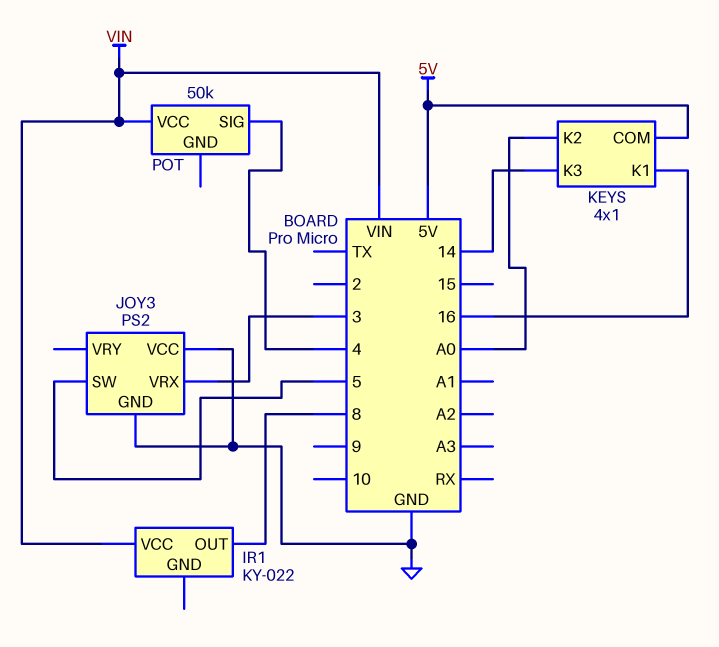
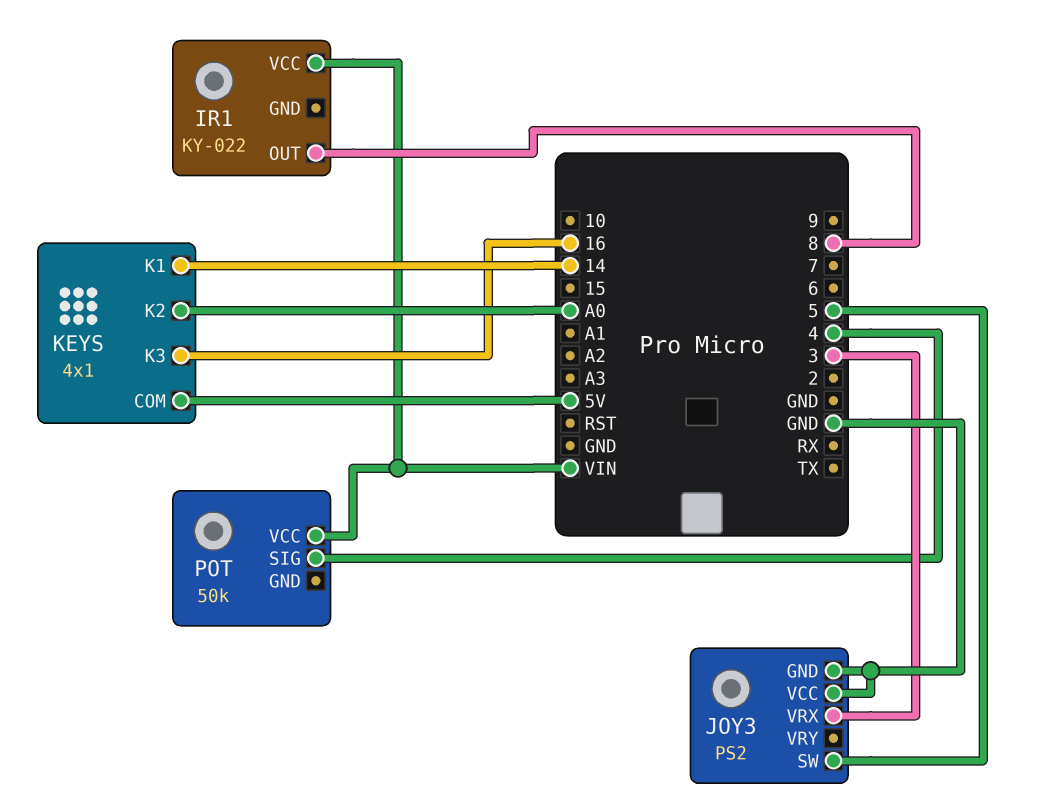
KEYS pin K1: 16 -> 14
KEYS pin K3: 14 -> 16

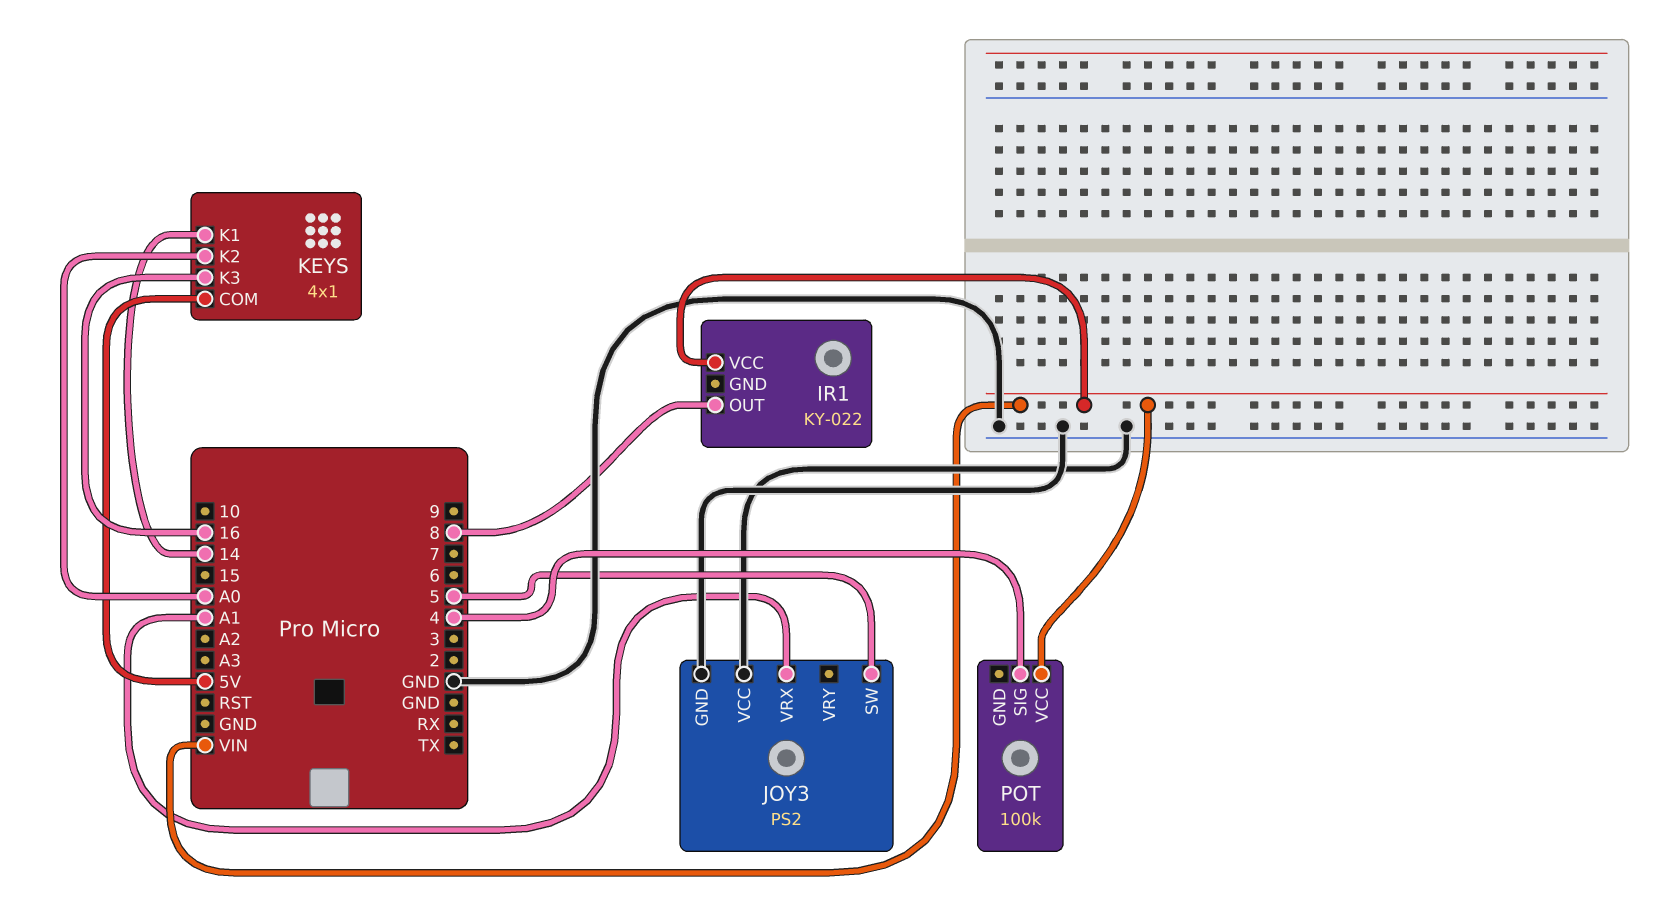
JOY3 pin VRX: 3 -> A1
POT: 50k -> 100k

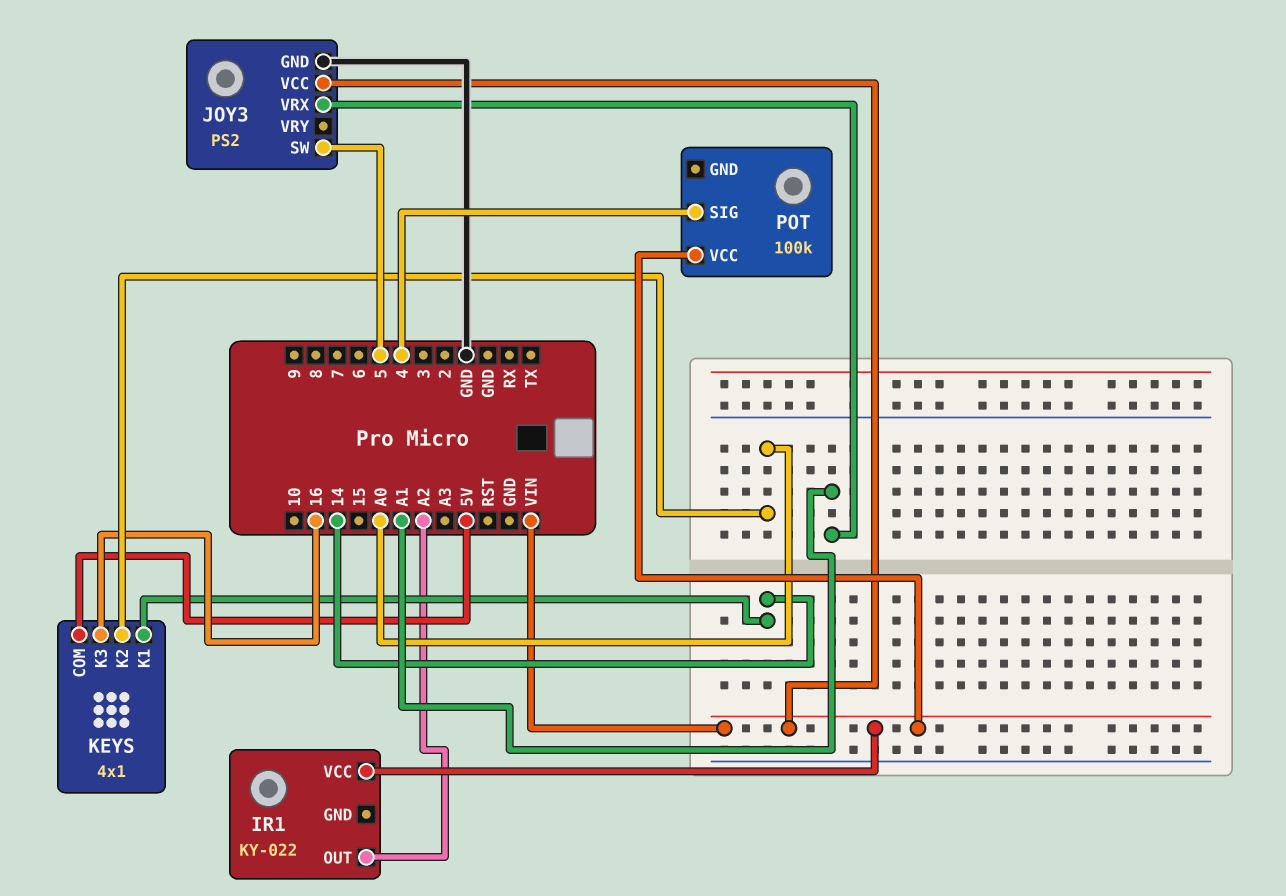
IR1 pin OUT: 8 -> A2
JOY3 pin VCC: GND -> VIN

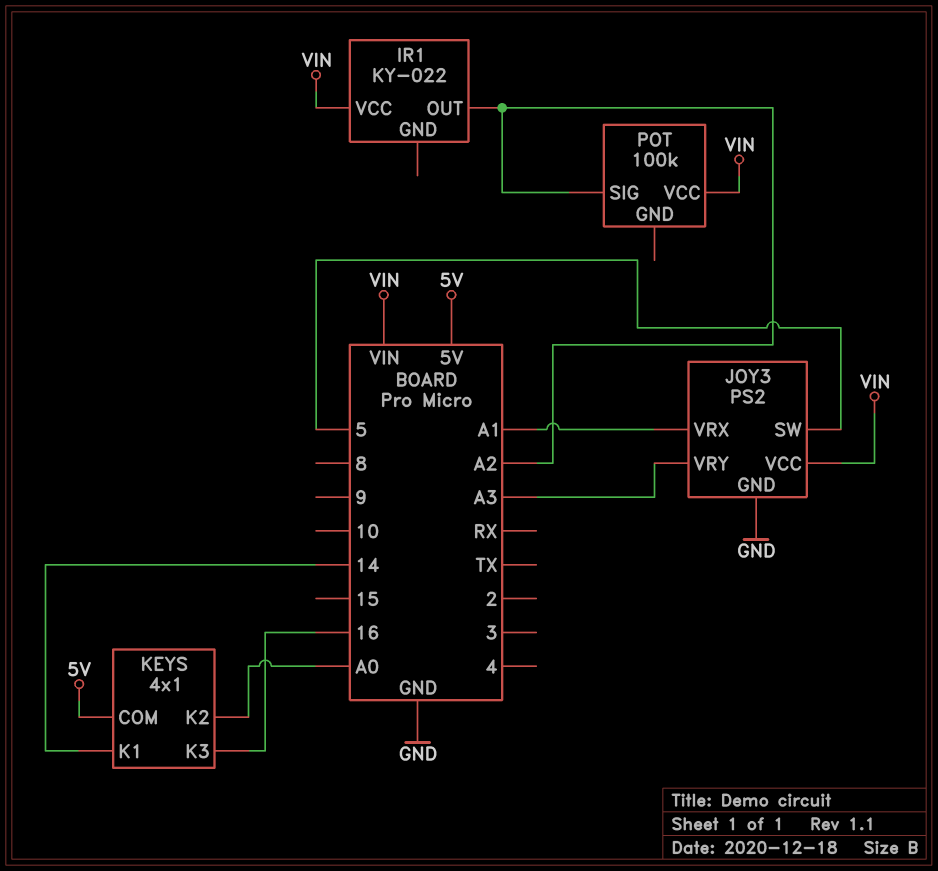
JOY3 pin VRY: none -> A3
POT pin SIG: 4 -> A2

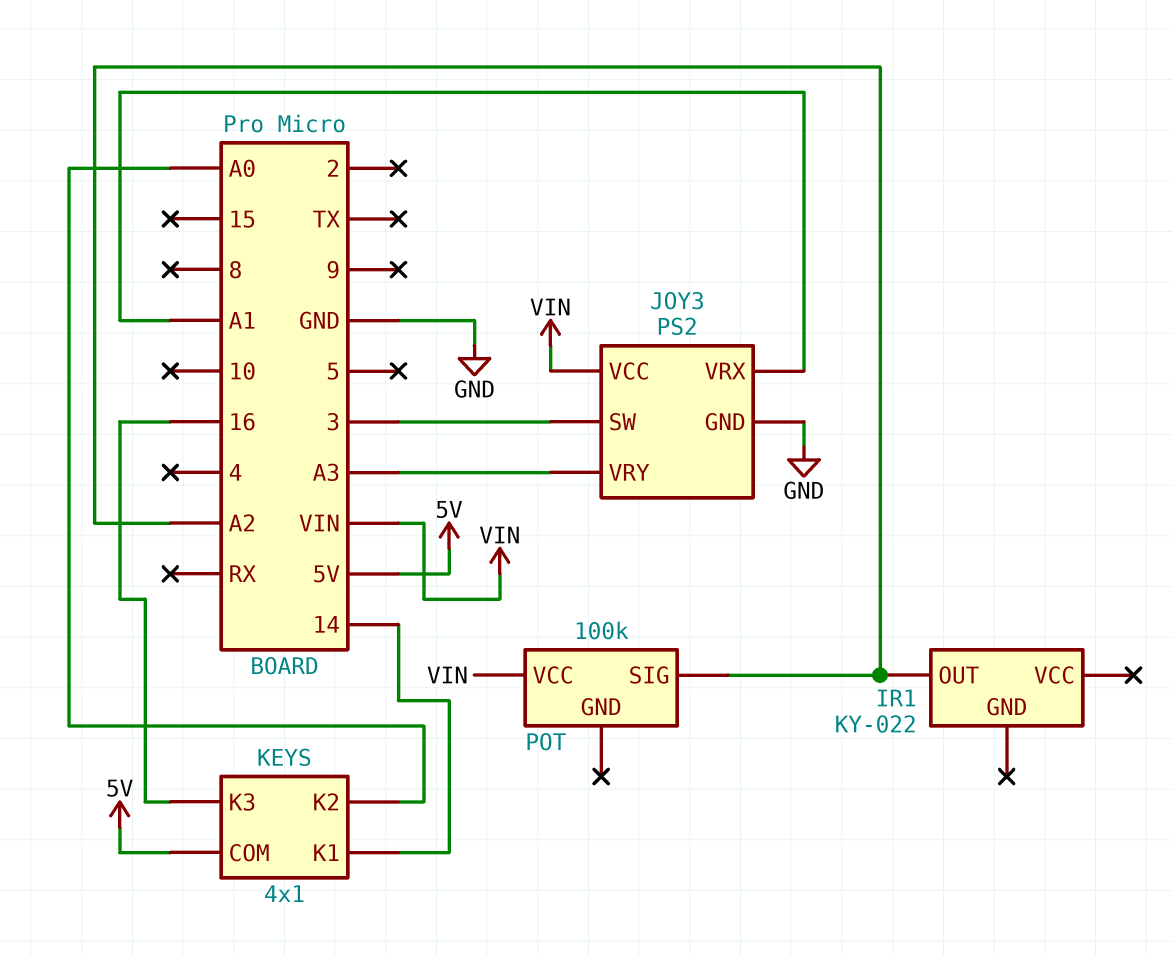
IR1 pin VCC: VIN -> none
JOY3 pin SW: 5 -> 3

